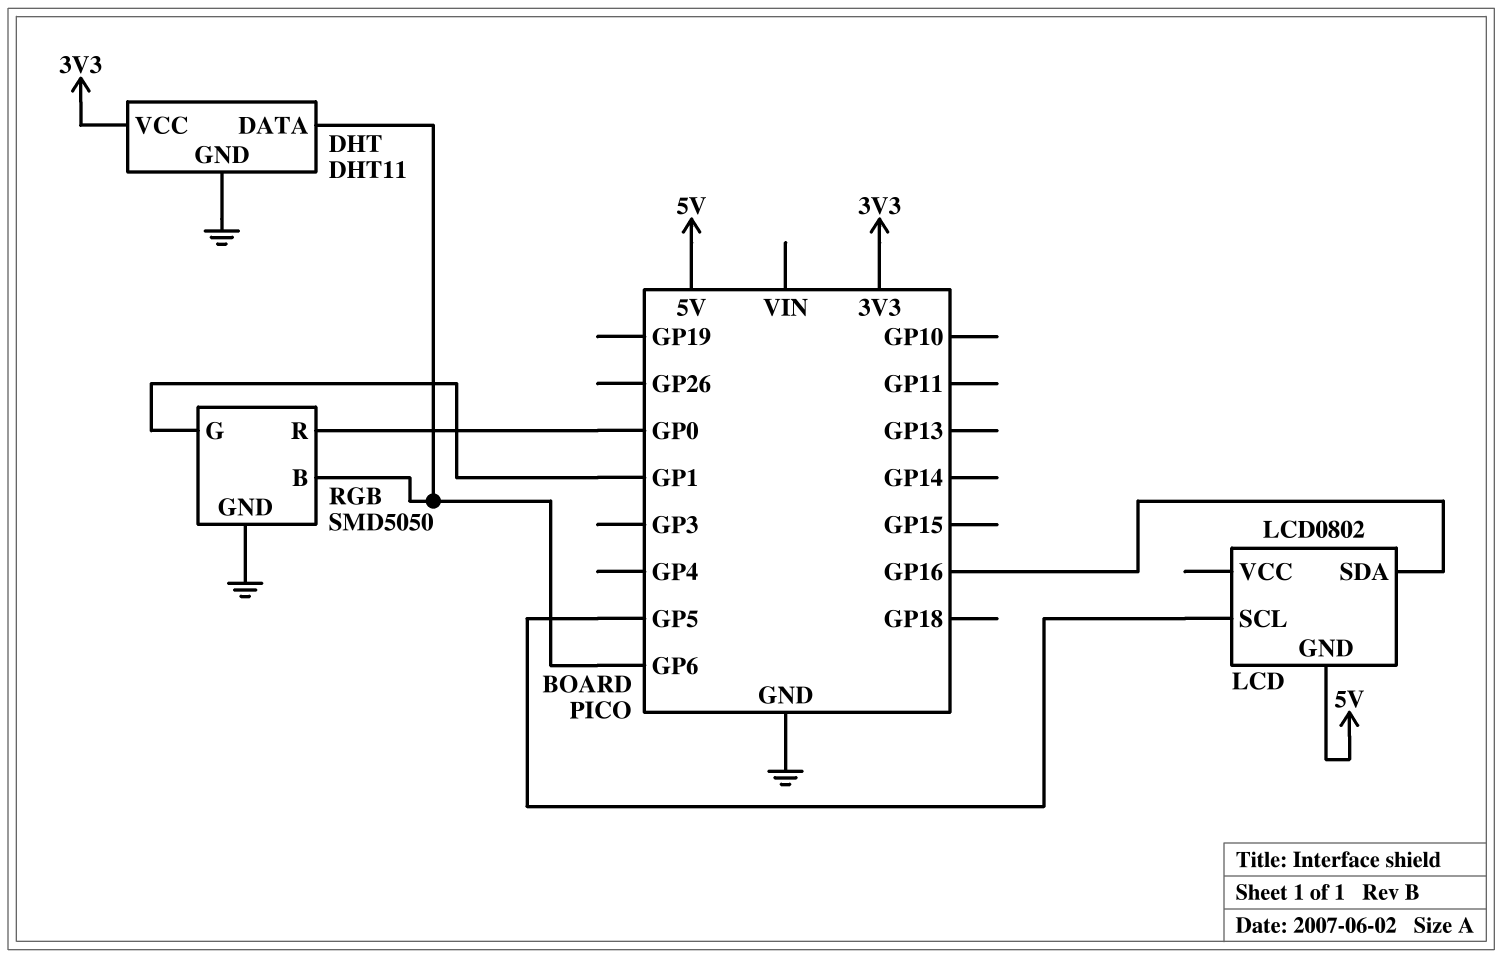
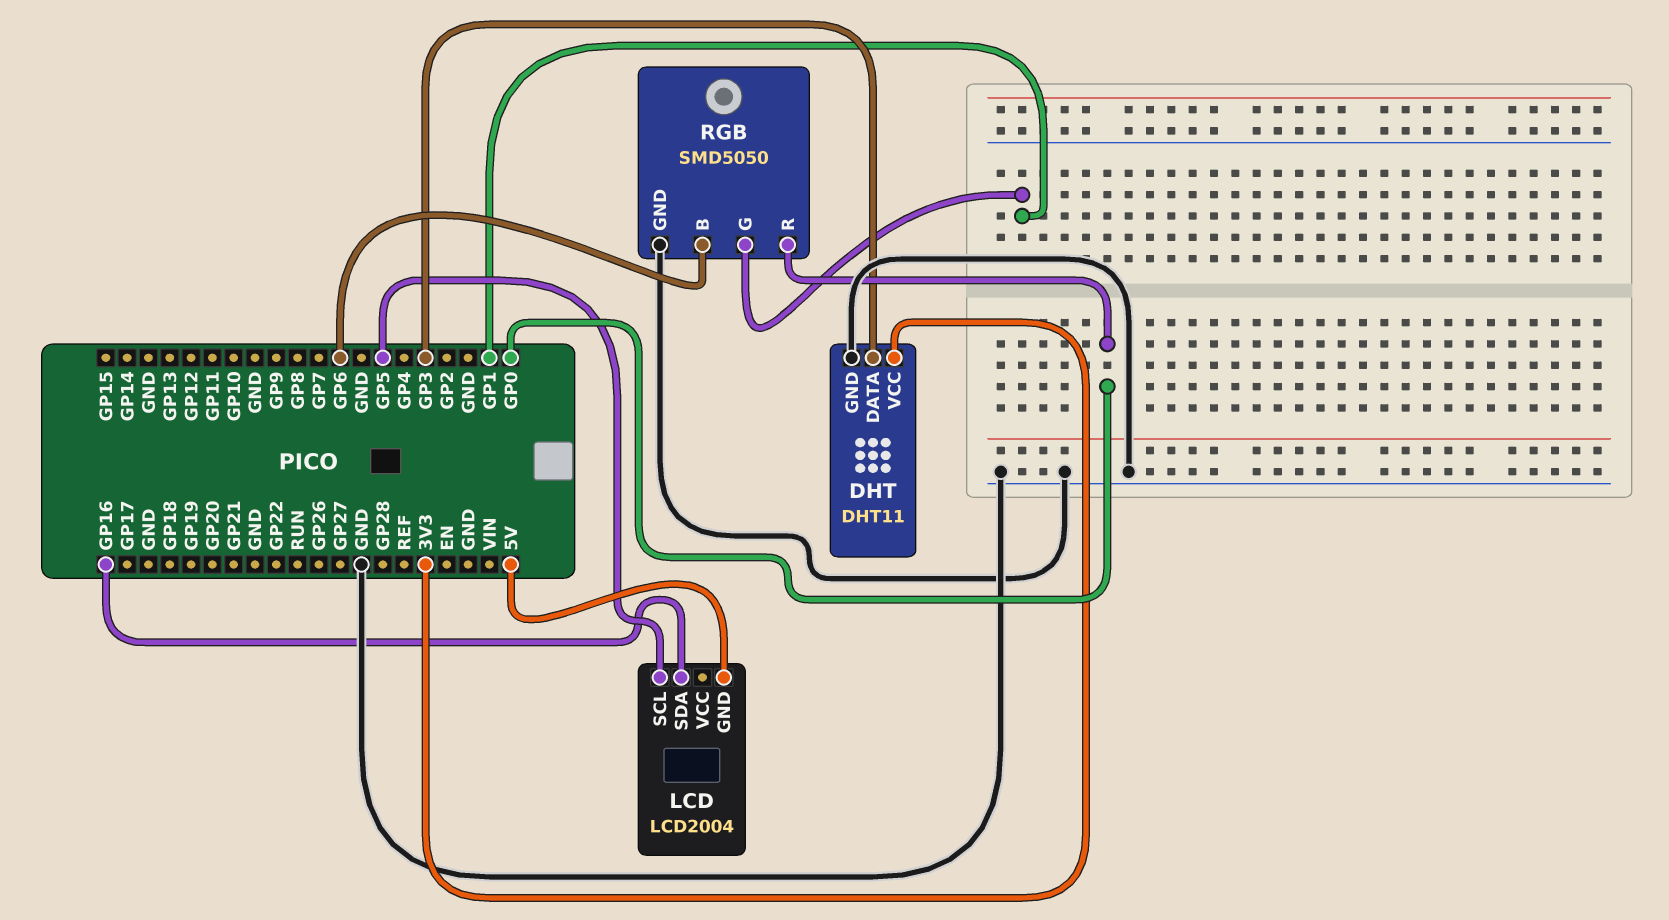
DHT pin DATA: GP6 -> GP3
LCD: LCD0802 -> LCD2004

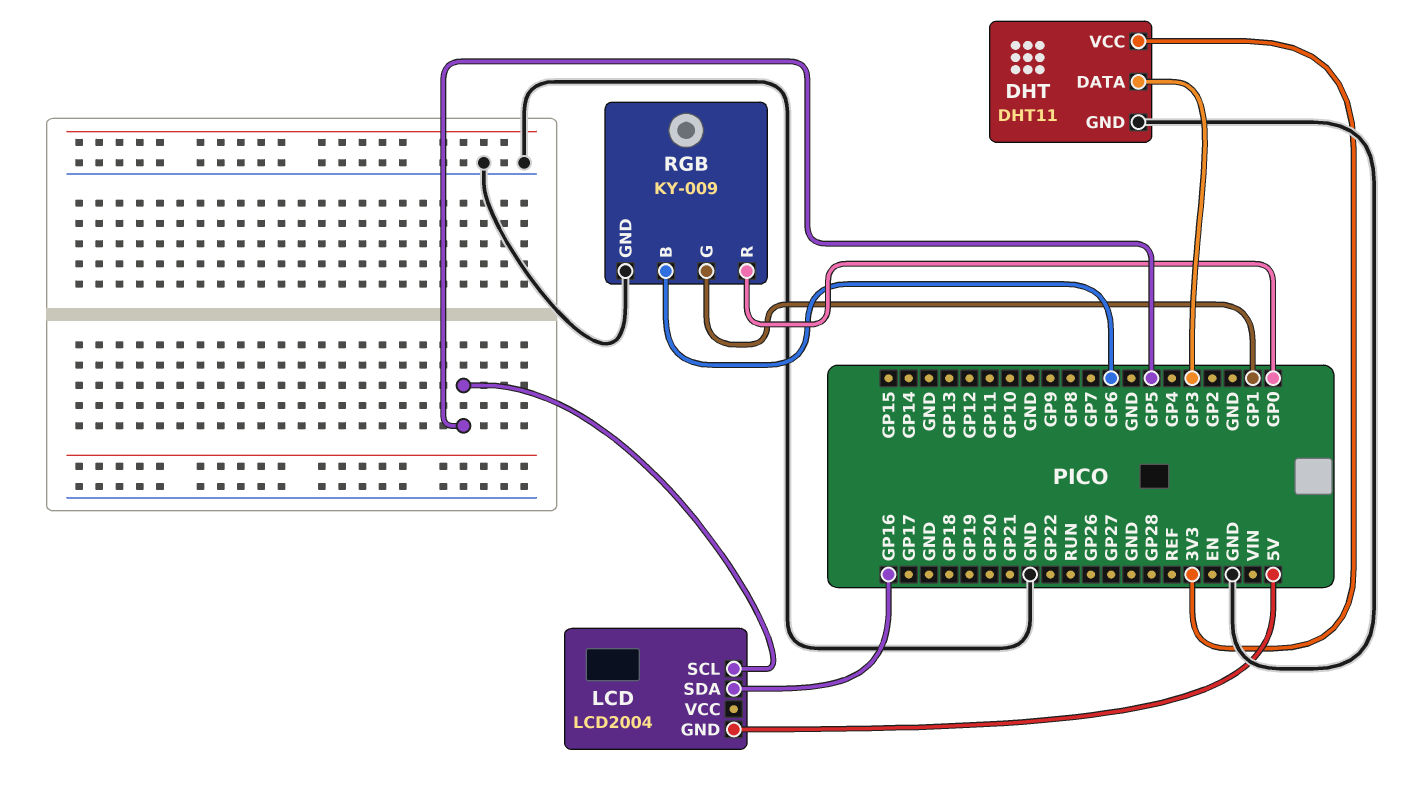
RGB: SMD5050 -> KY-009

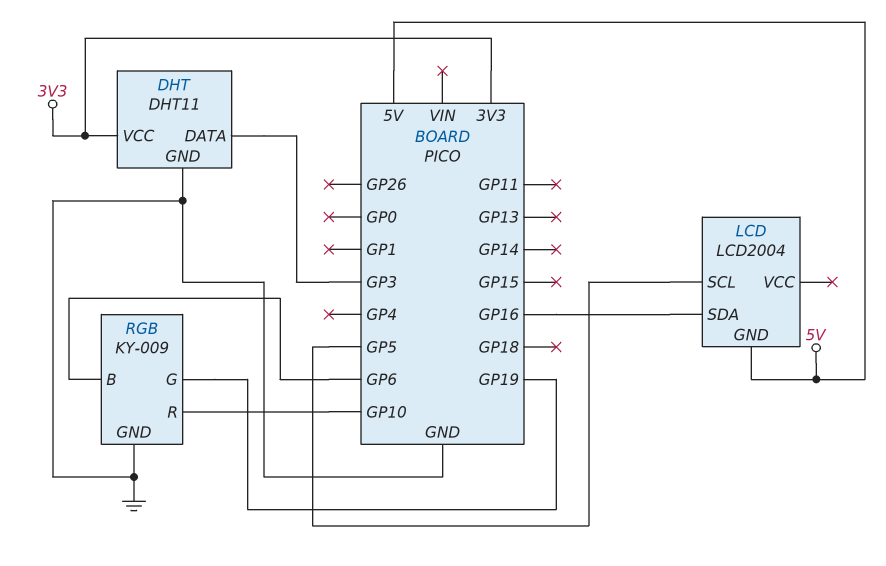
RGB pin G: GP1 -> GP19
RGB pin R: GP0 -> GP10

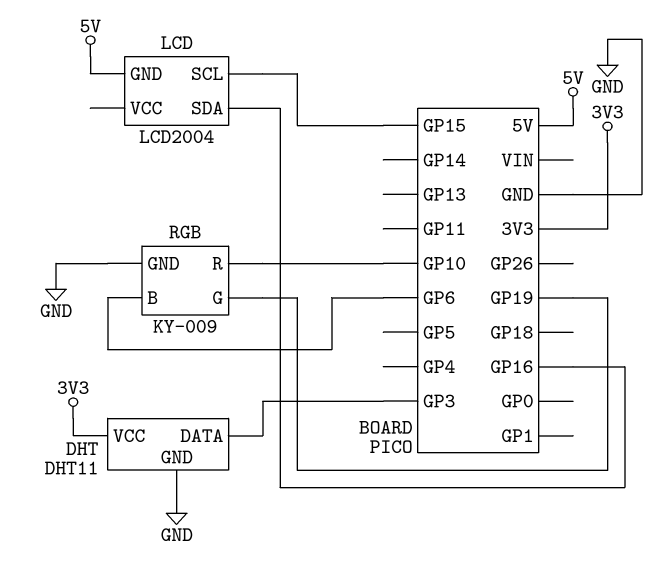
LCD pin SCL: GP5 -> GP15

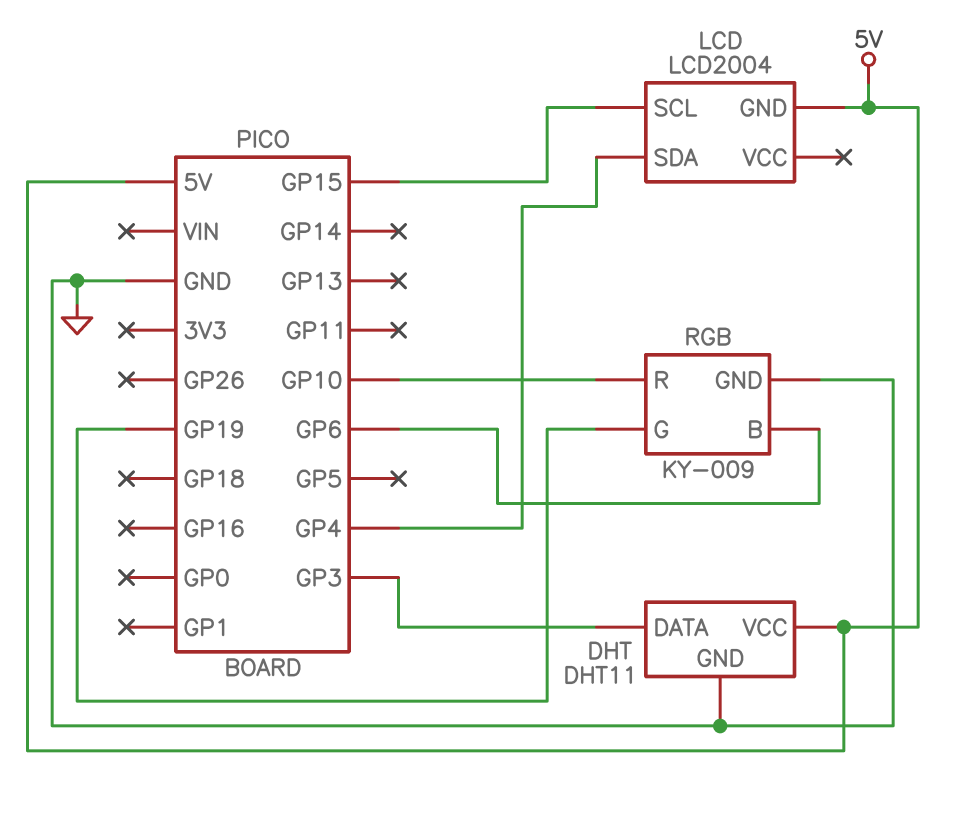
DHT pin VCC: 3V3 -> 5V
LCD pin SDA: GP16 -> GP4

